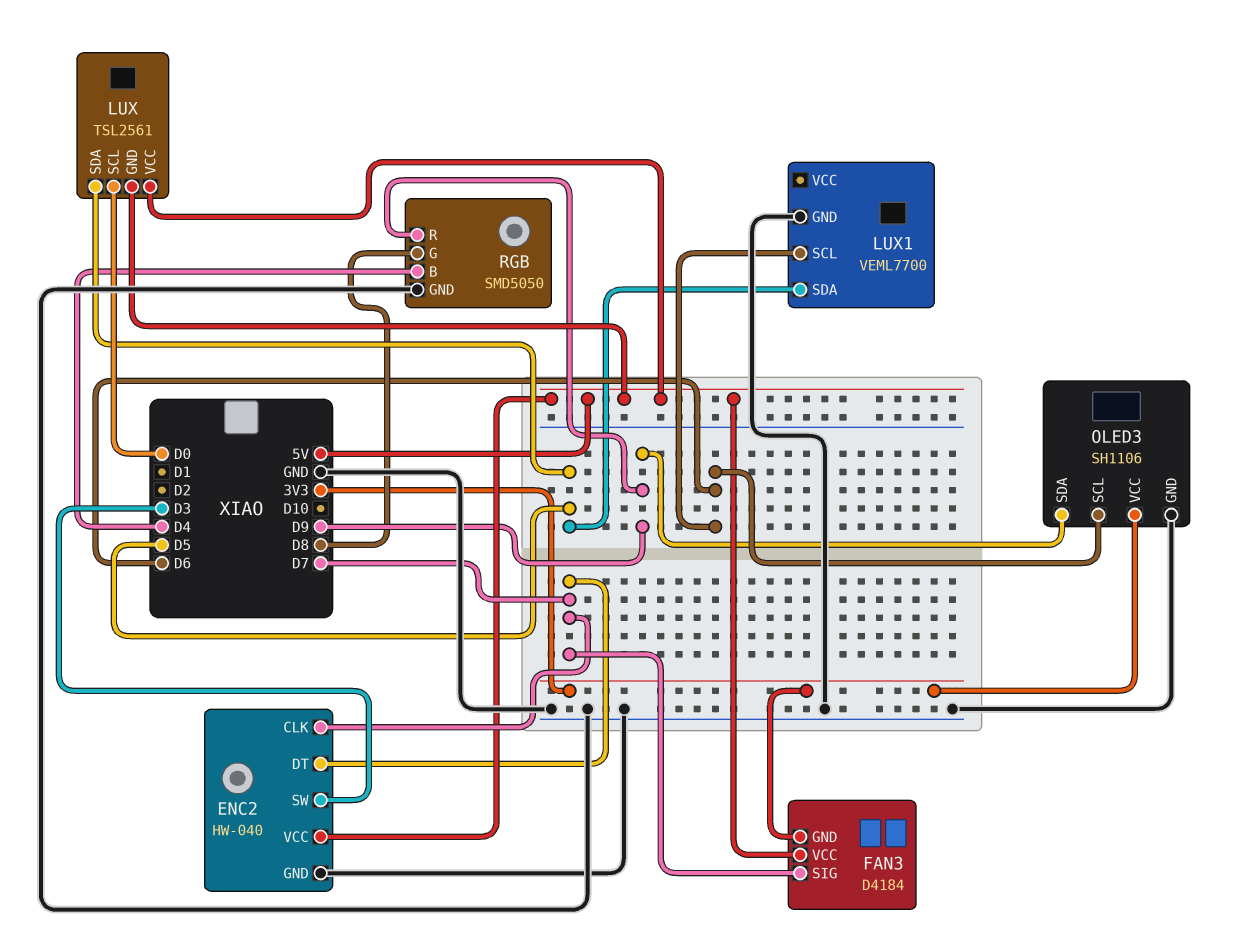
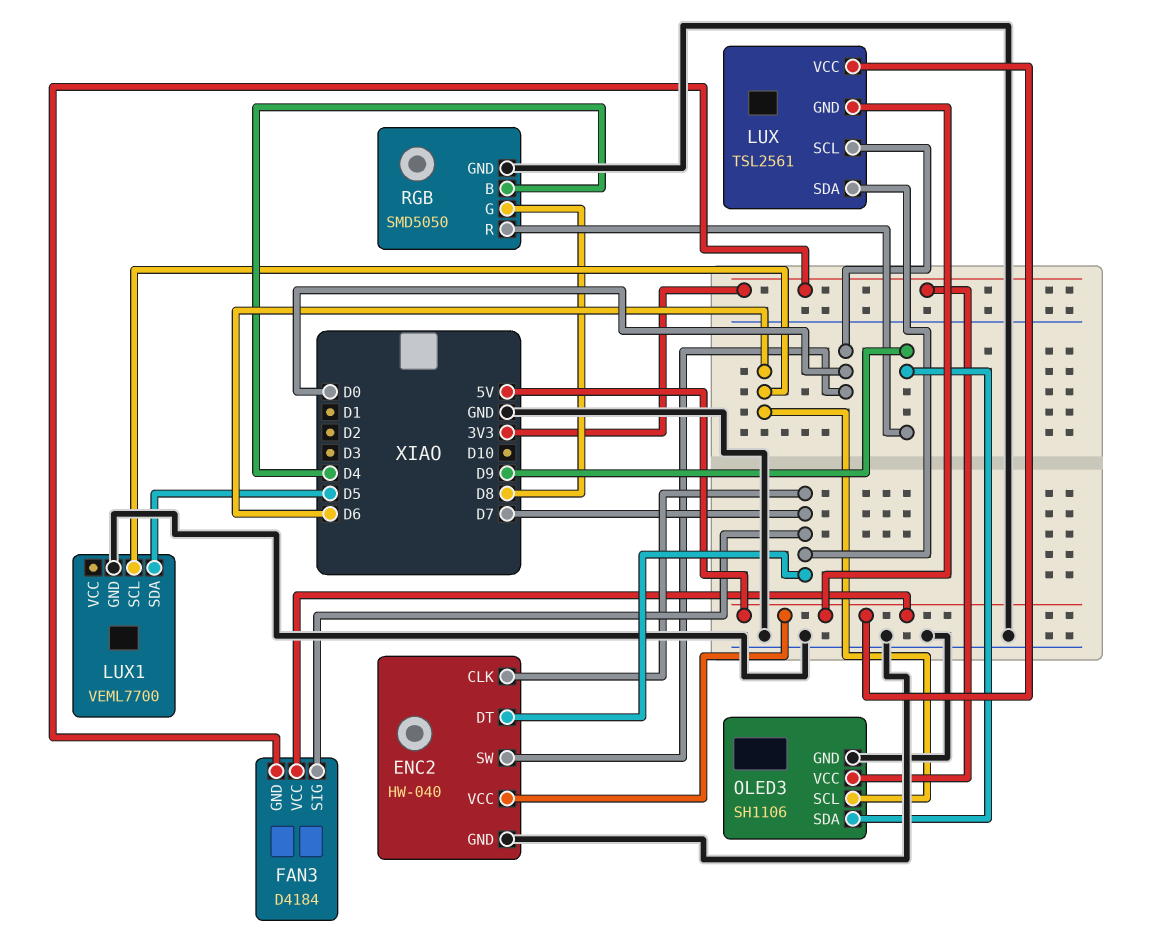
ENC2 pin SW: D3 -> D0
LUX pin SDA: D5 -> D7

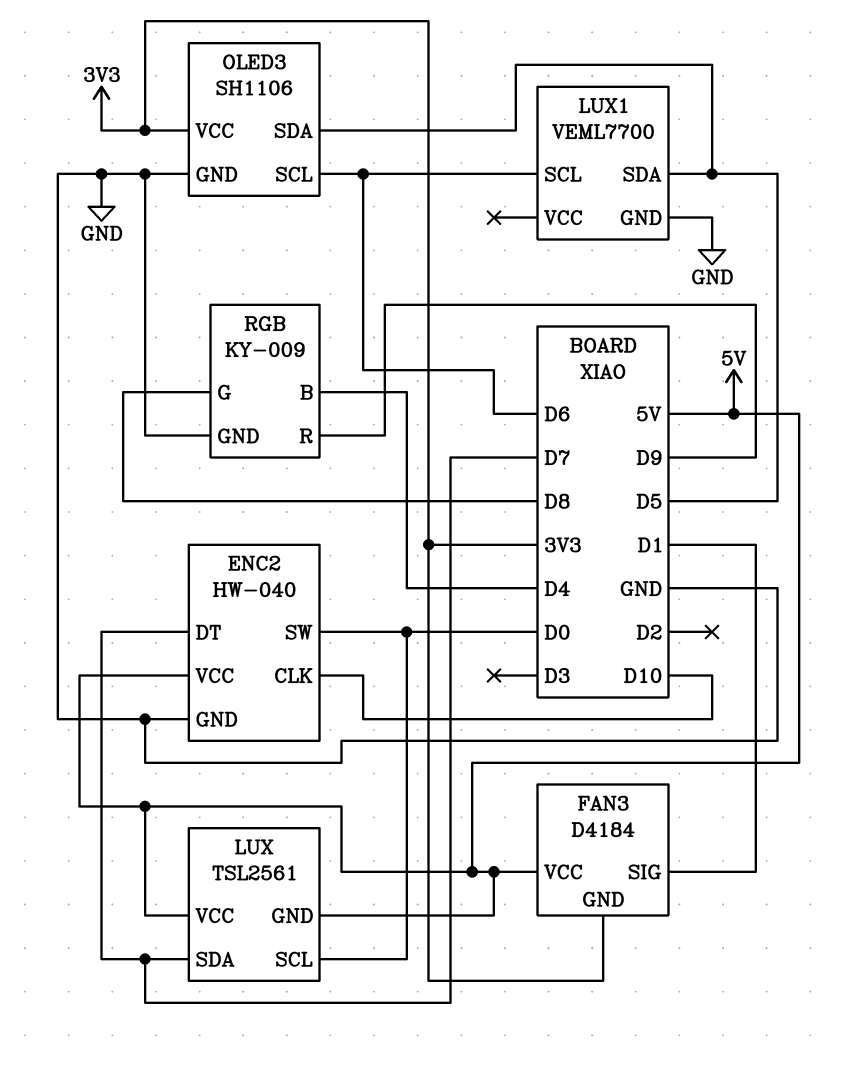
ENC2 pin CLK: D7 -> D10
FAN3 pin SIG: D7 -> D1
OLED3 pin SDA: D9 -> D5
RGB: SMD5050 -> KY-009

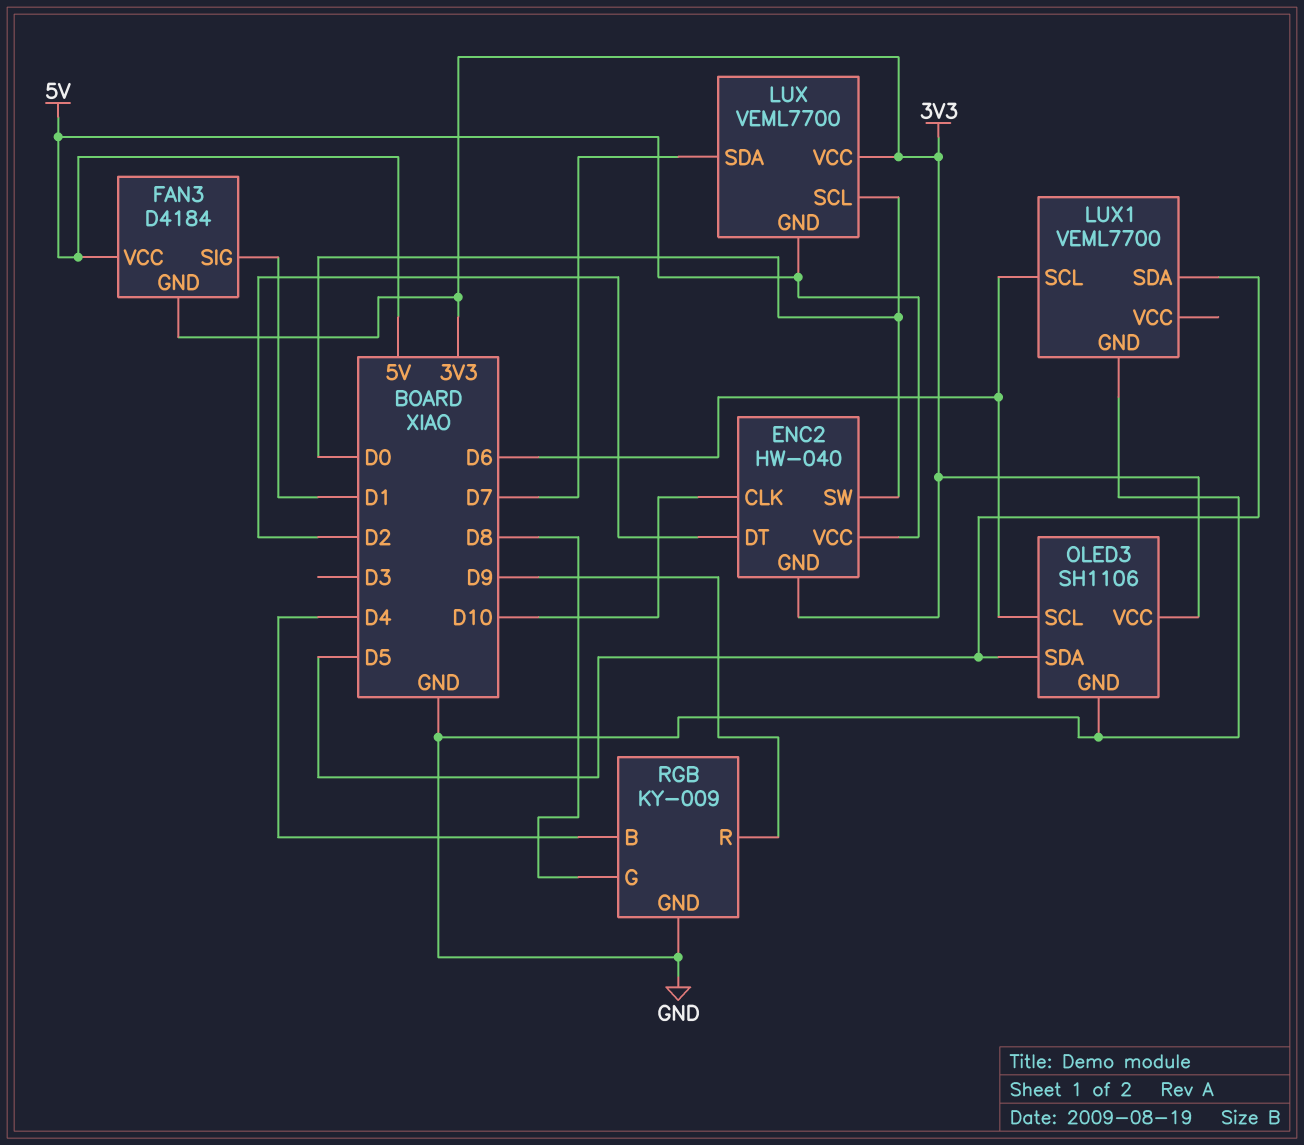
ENC2 pin DT: D7 -> D2
ENC2 pin GND: GND -> 3V3
LUX: TSL2561 -> VEML7700
LUX pin VCC: 5V -> 3V3

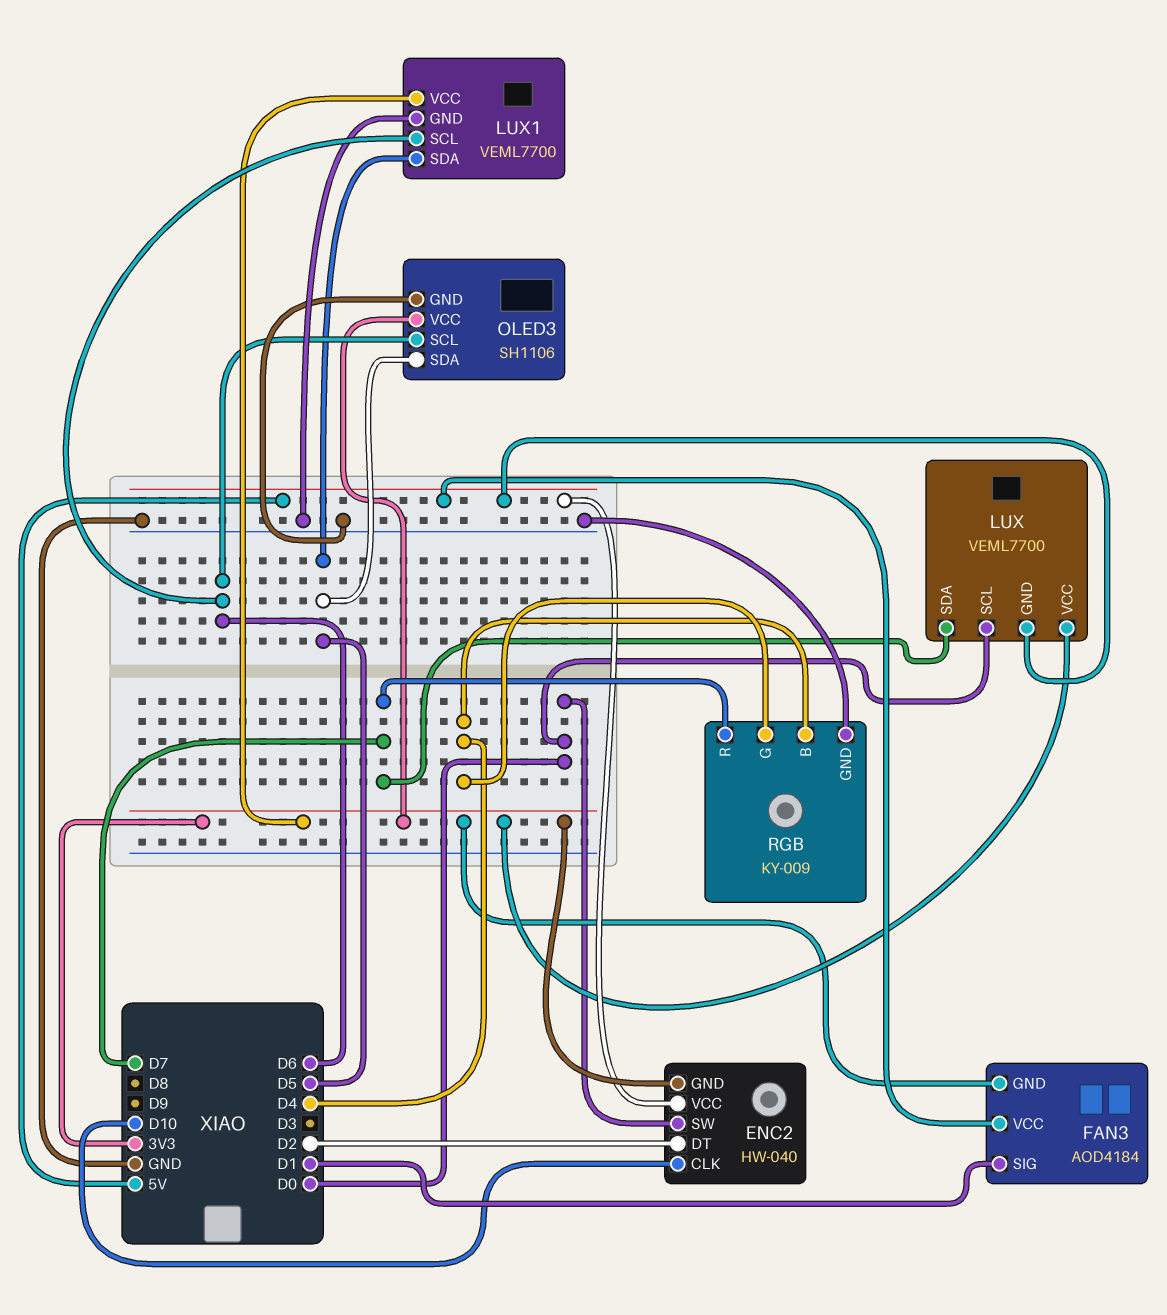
FAN3: D4184 -> AOD4184
LUX1 pin VCC: none -> 3V3
RGB pin G: D8 -> D4
RGB pin R: D9 -> D7

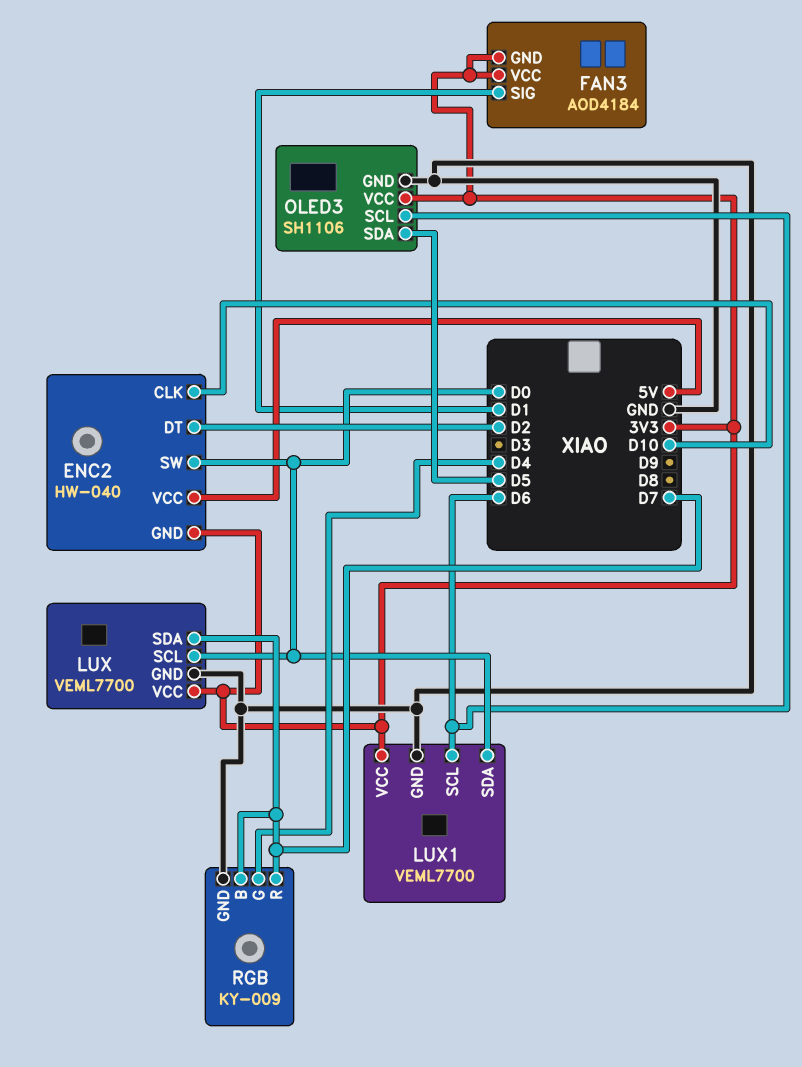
FAN3 pin VCC: 5V -> 3V3
LUX pin GND: 5V -> GND
LUX1 pin SDA: D5 -> D0
RGB pin B: D4 -> D7

